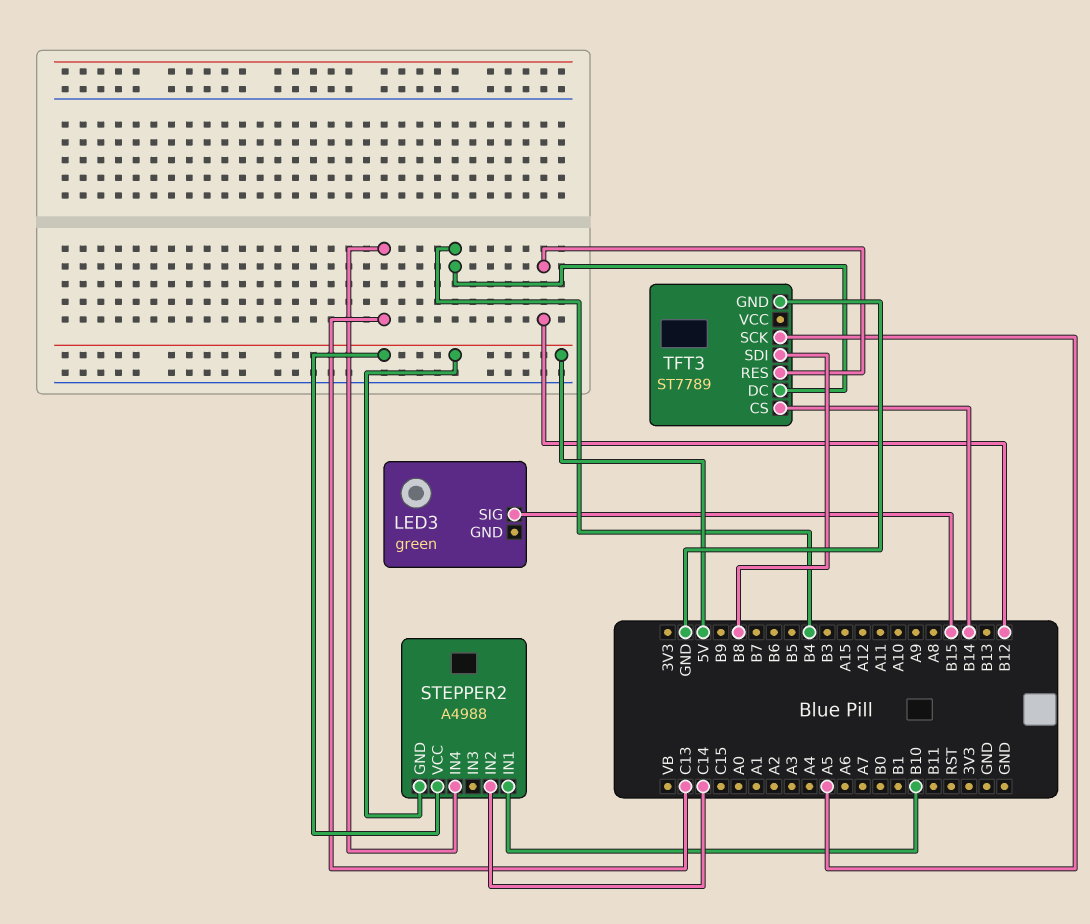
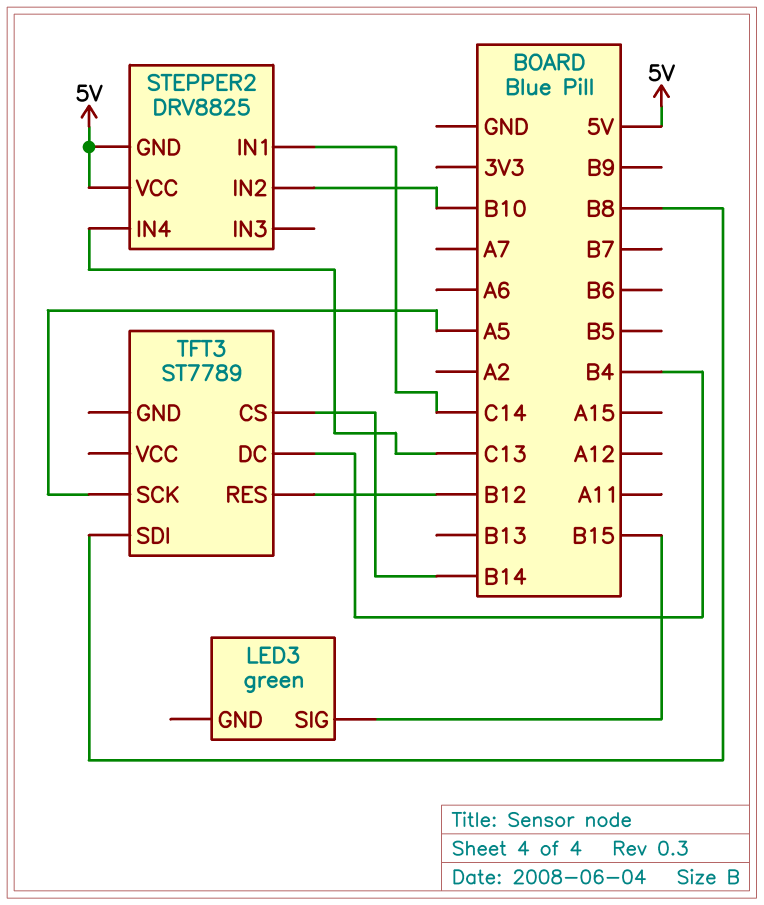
STEPPER2: A4988 -> DRV8825
STEPPER2 pin IN1: B10 -> C14
STEPPER2 pin IN2: C14 -> B10
TFT3 pin GND: GND -> none

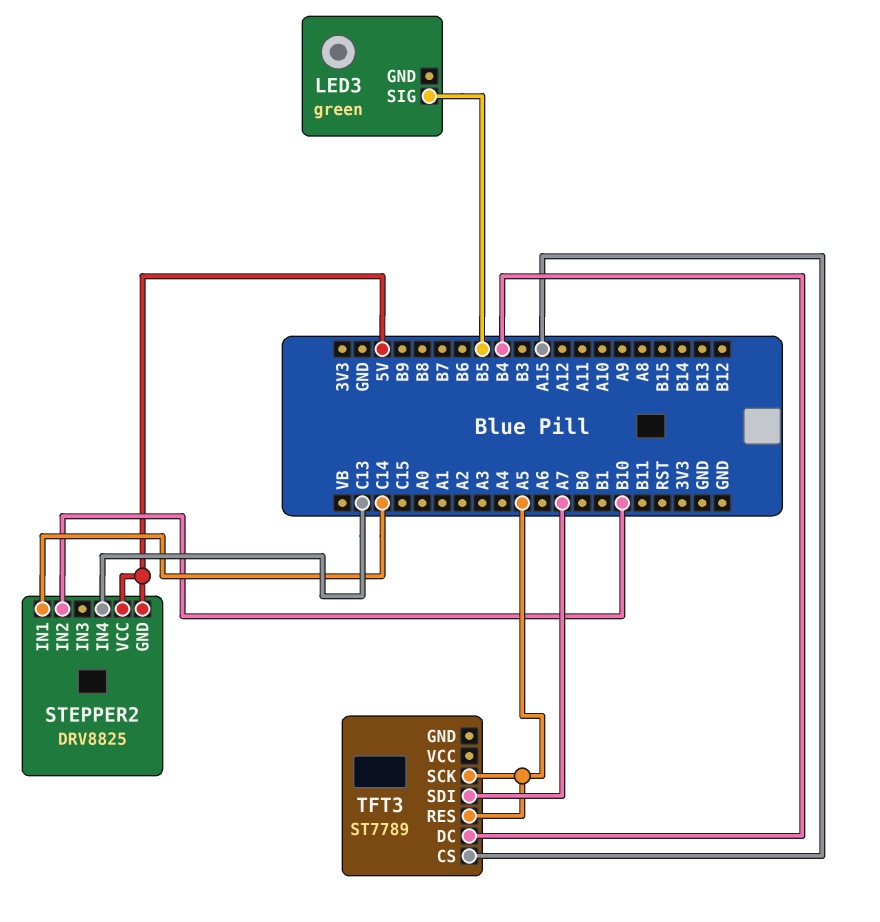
LED3 pin SIG: B15 -> B5
TFT3 pin CS: B14 -> A15
TFT3 pin RES: B12 -> A5
TFT3 pin SDI: B8 -> A7

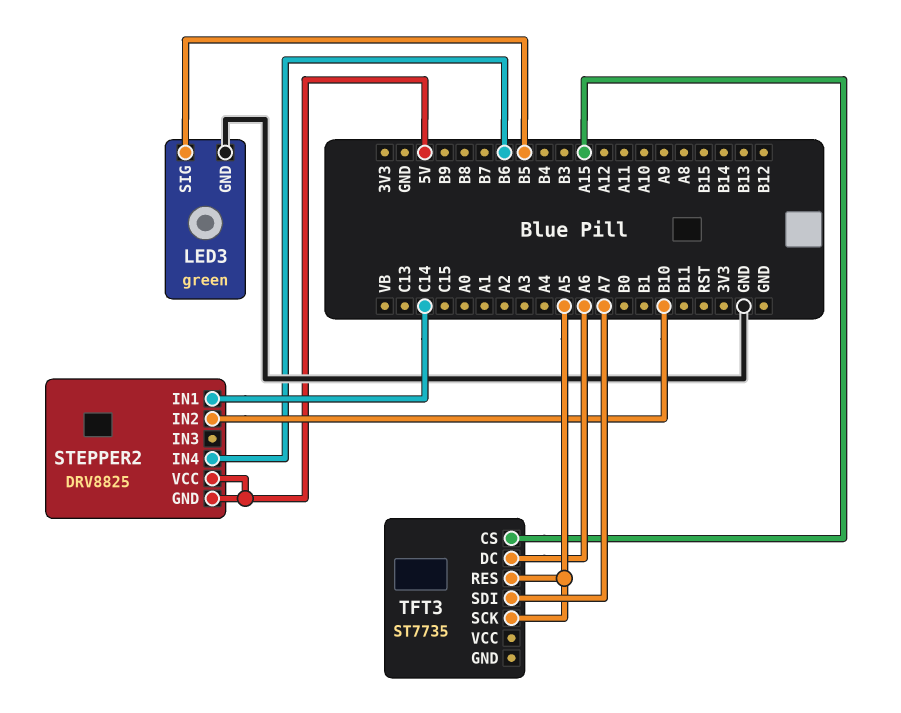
LED3 pin GND: none -> GND
STEPPER2 pin IN4: C13 -> B6
TFT3: ST7789 -> ST7735
TFT3 pin DC: B4 -> A6

